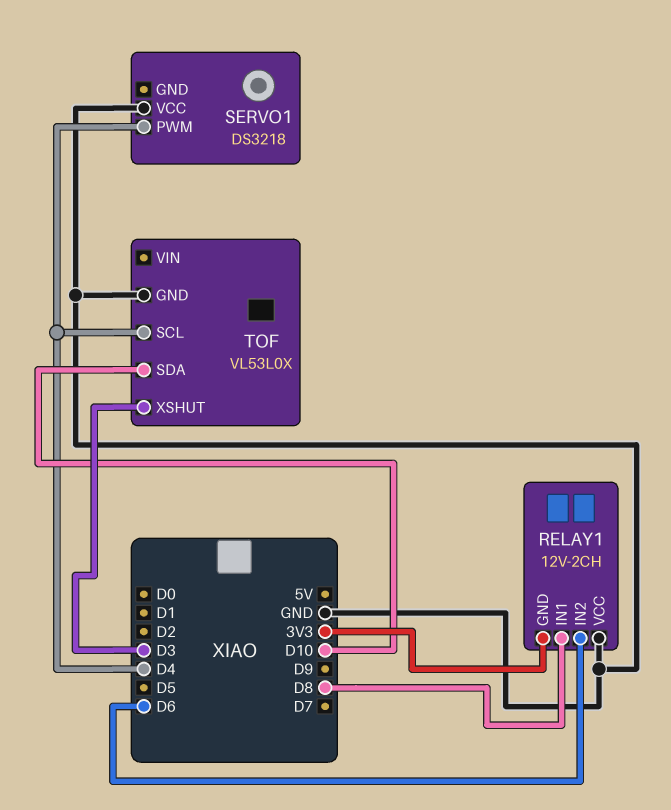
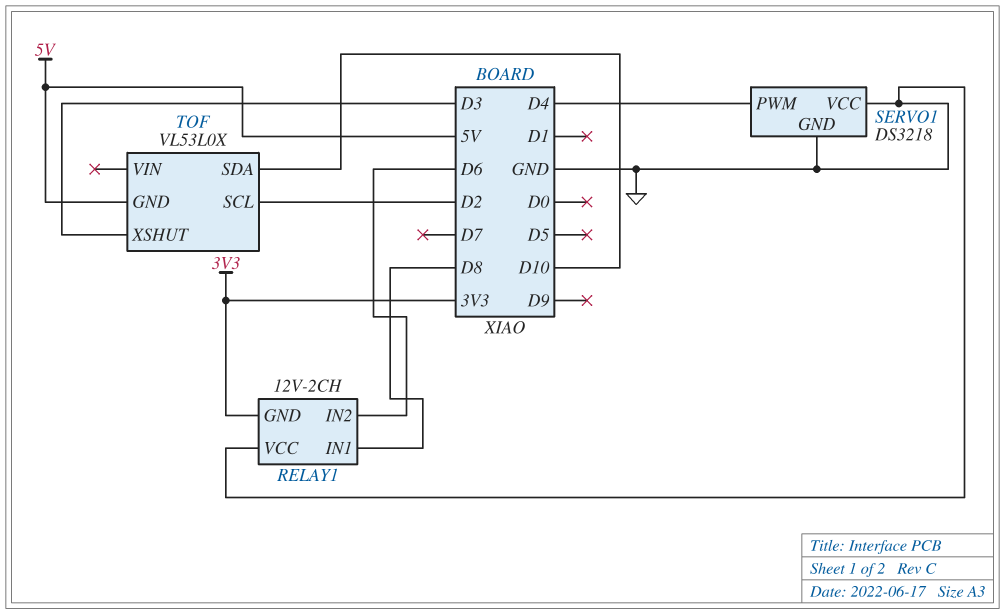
SERVO1 pin GND: none -> GND
TOF pin GND: GND -> 5V
TOF pin SCL: D4 -> D2

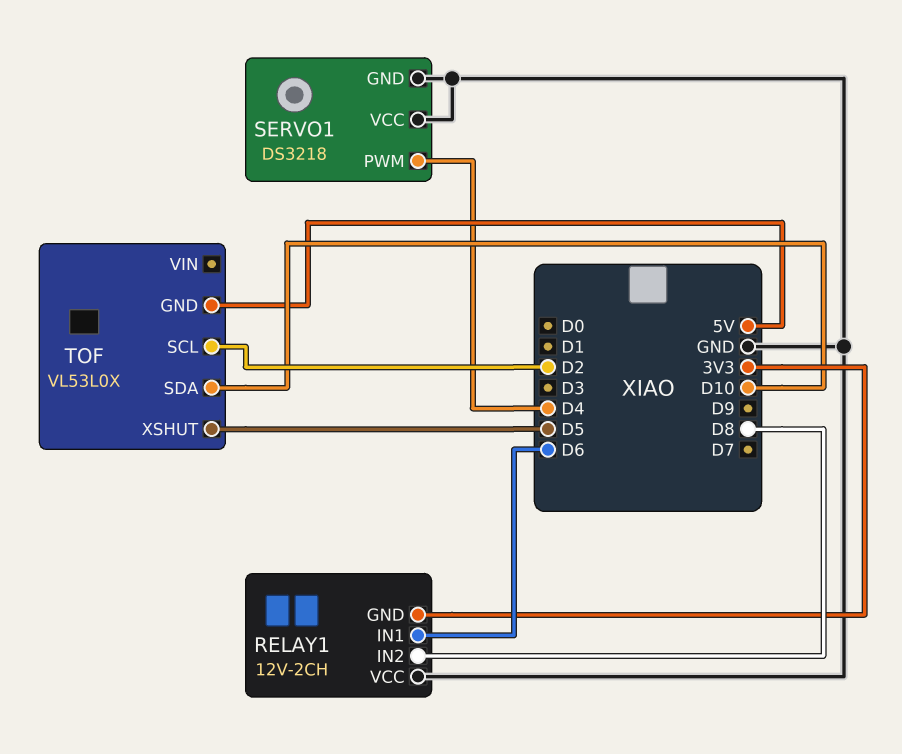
RELAY1 pin IN1: D8 -> D6
RELAY1 pin IN2: D6 -> D8
TOF pin XSHUT: D3 -> D5

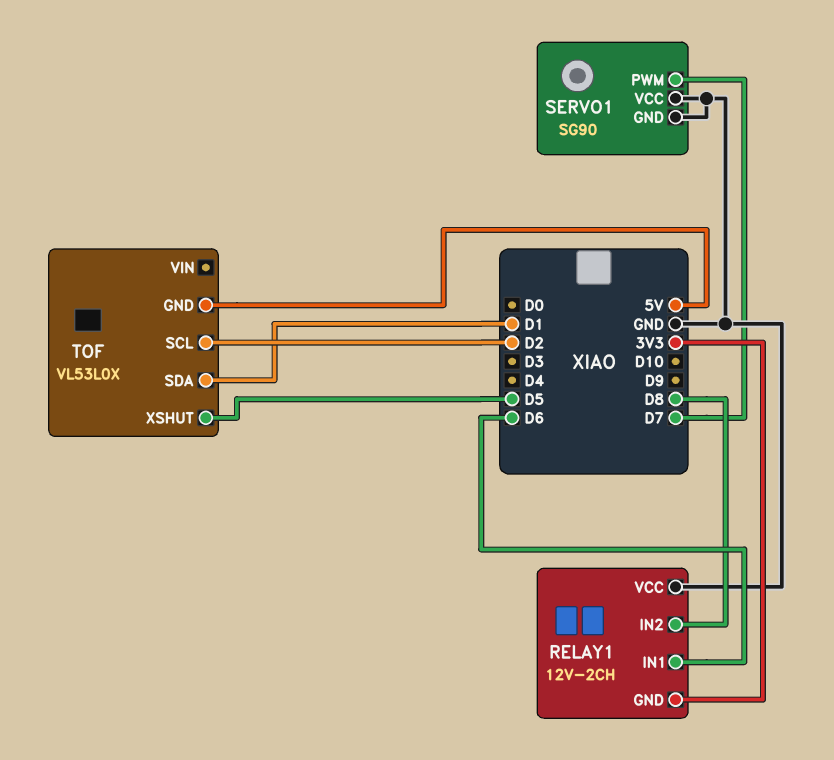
SERVO1: DS3218 -> SG90
SERVO1 pin PWM: D4 -> D7
TOF pin SDA: D10 -> D1

